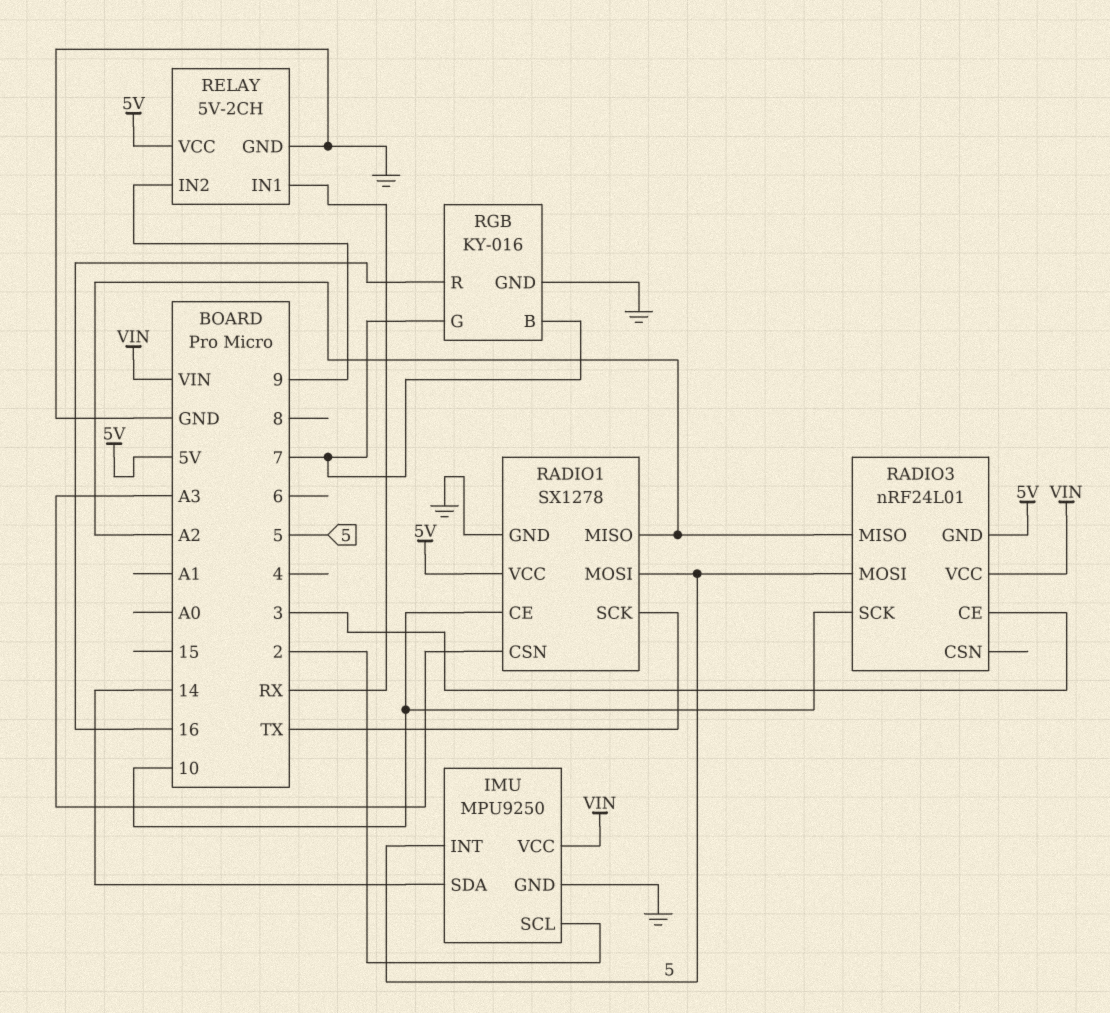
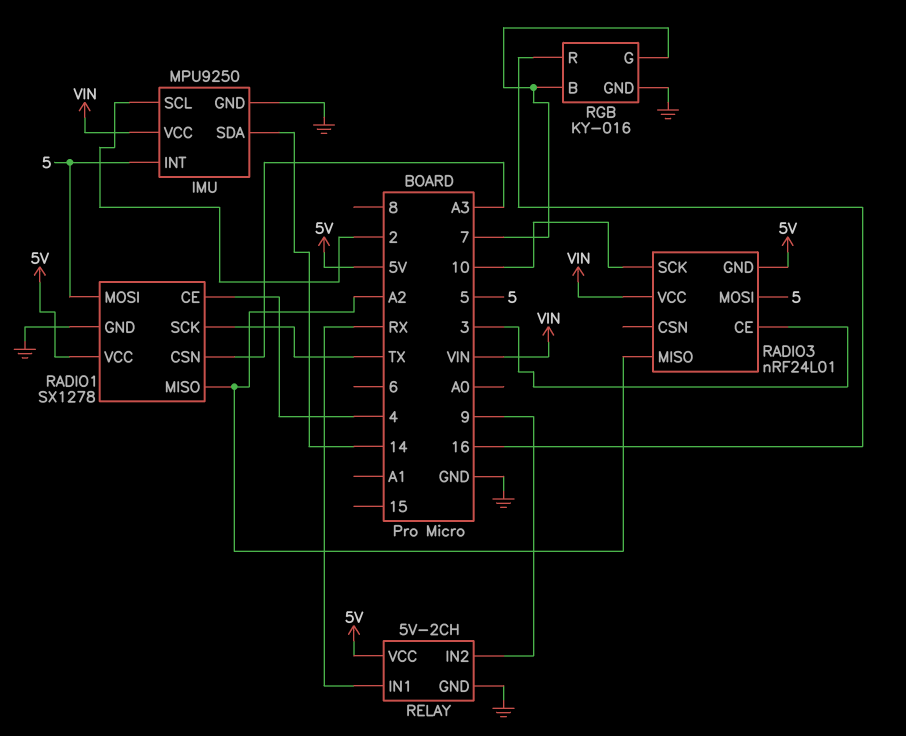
RADIO1 pin CE: 10 -> 4

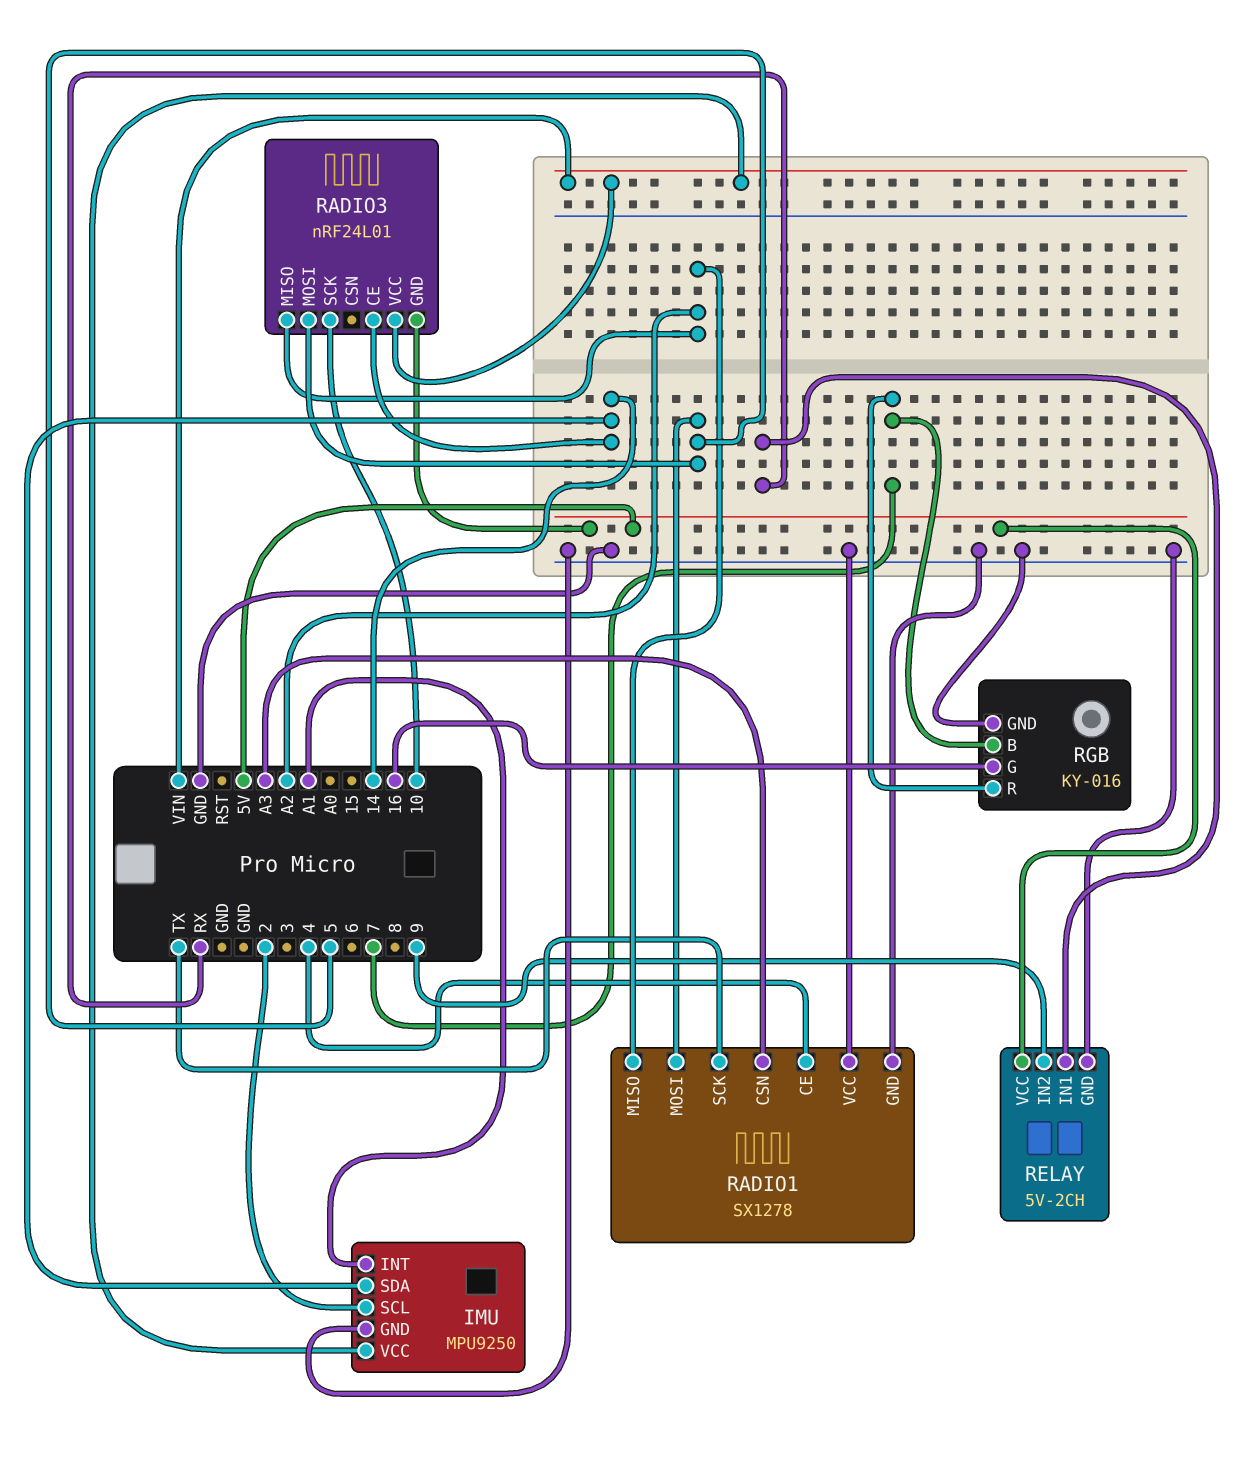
IMU pin INT: 5 -> A1
RADIO1 pin VCC: 5V -> GND
RADIO3 pin CE: 3 -> 14
RGB pin G: 7 -> 16
RGB pin R: 16 -> 7

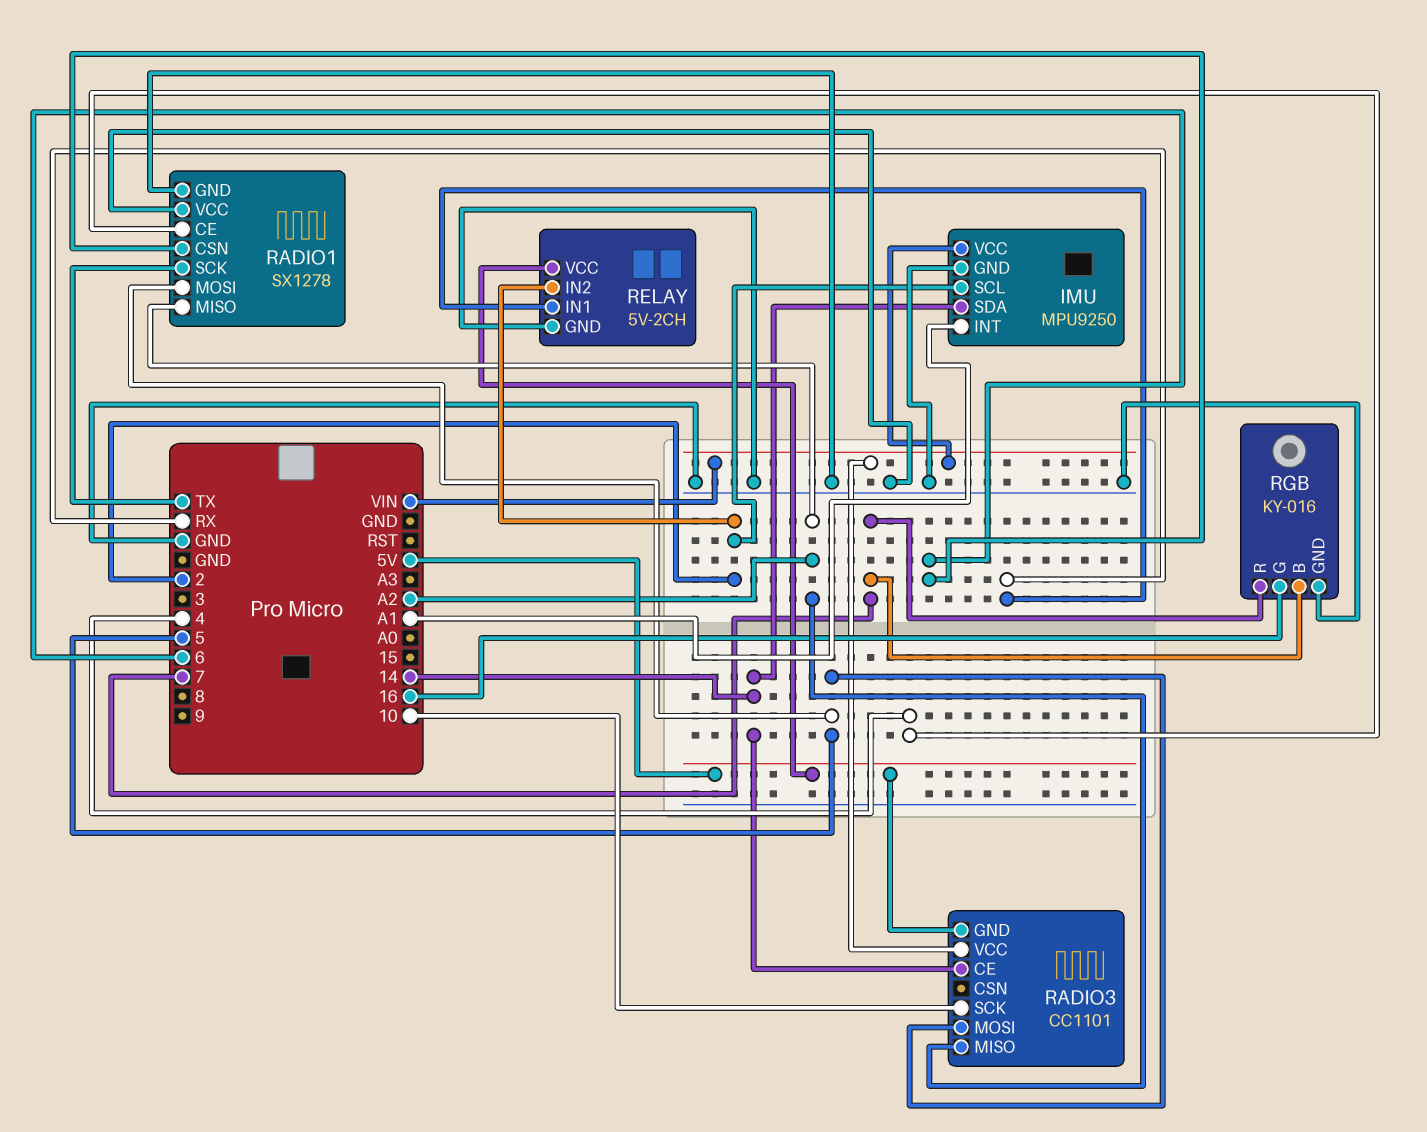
RADIO1 pin CSN: A3 -> 6
RADIO3: nRF24L01 -> CC1101
RELAY pin IN2: 9 -> 2

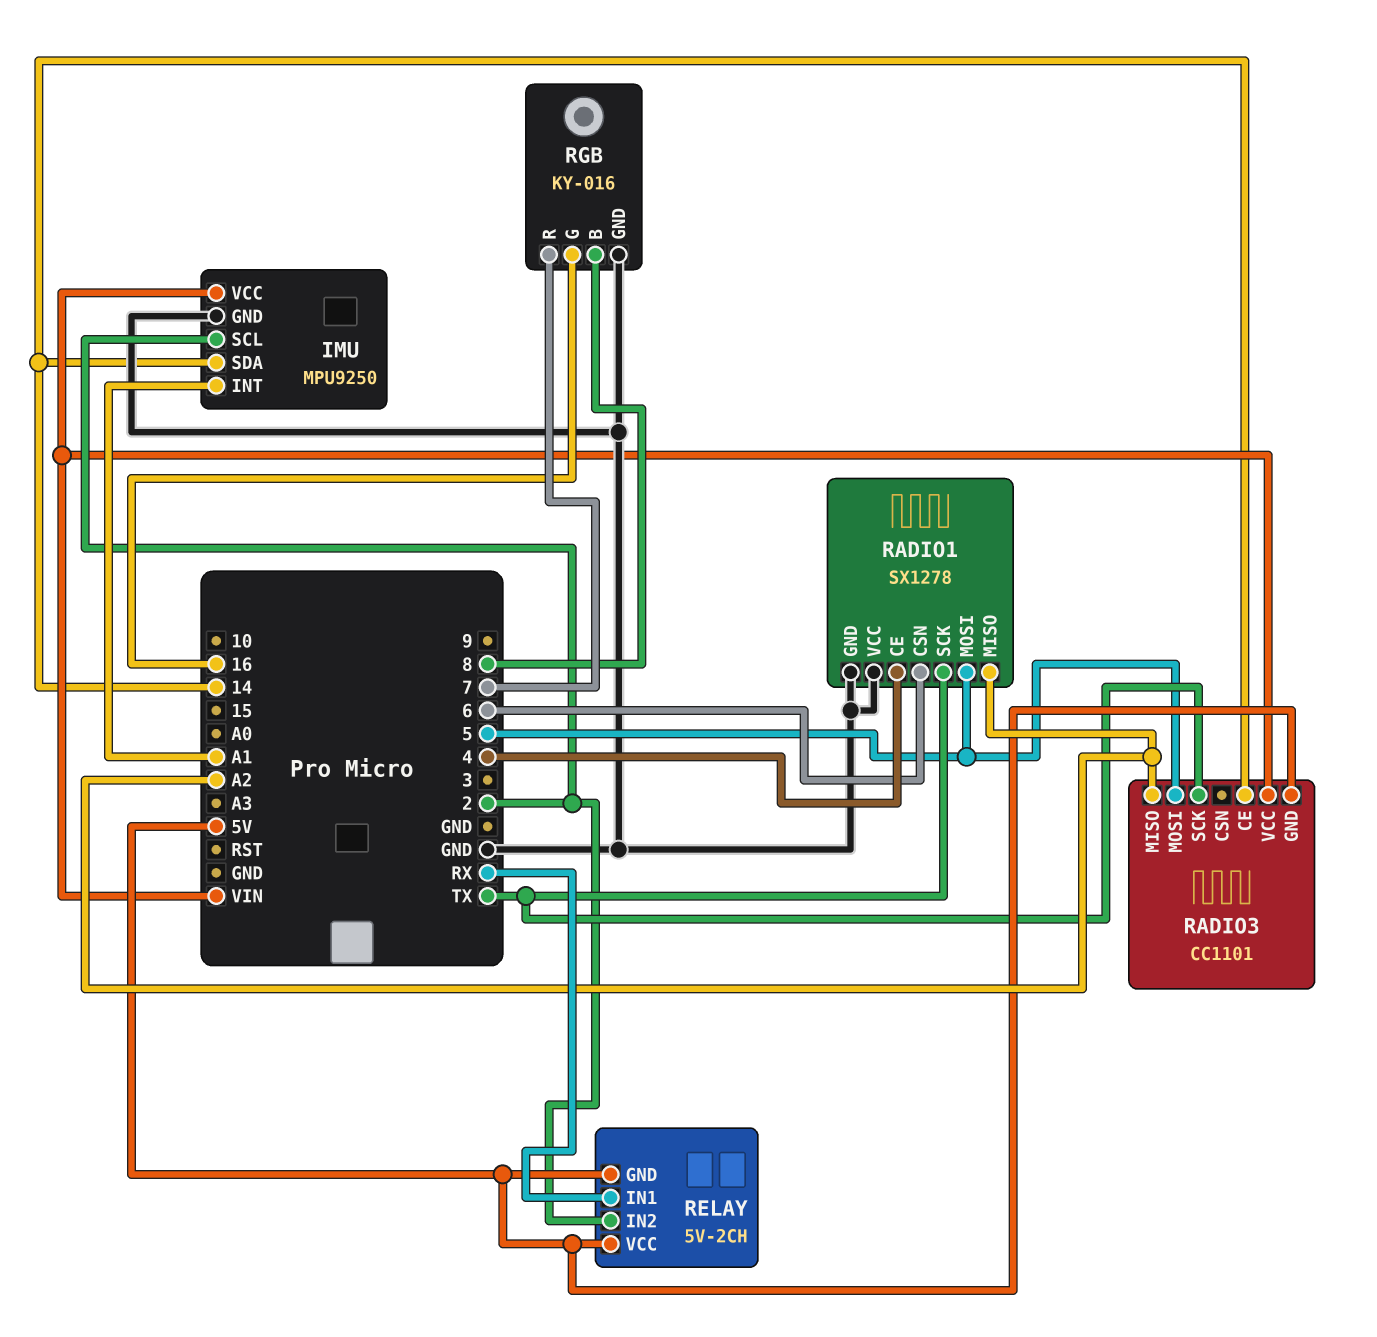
RADIO3 pin SCK: 10 -> TX
RELAY pin GND: GND -> 5V
RGB pin B: 7 -> 8

